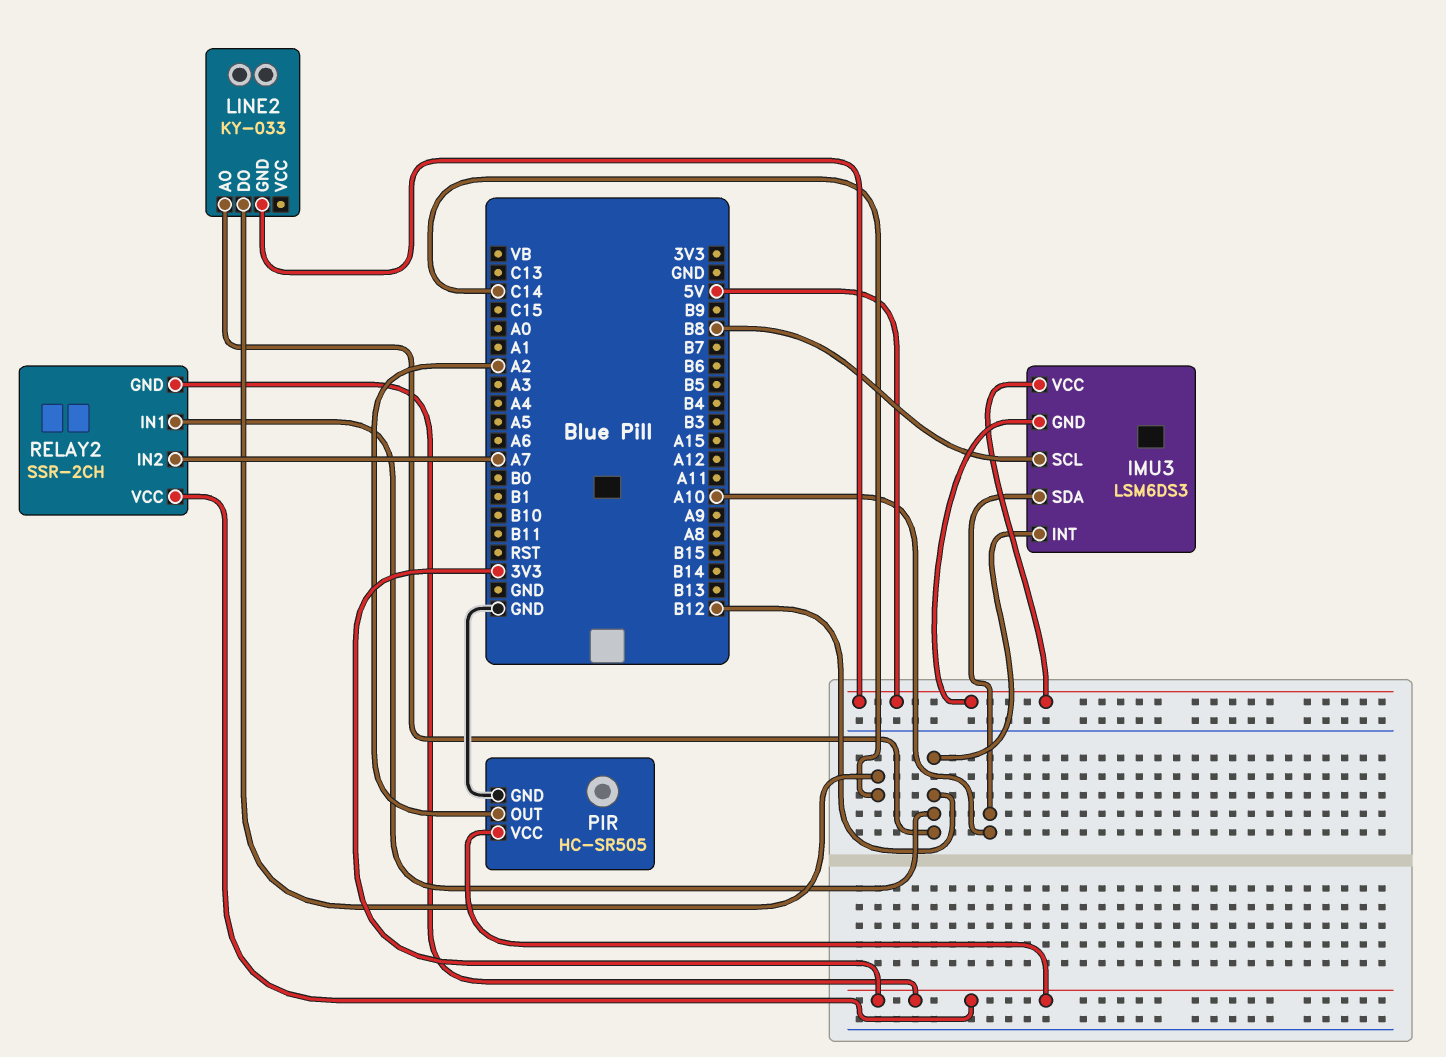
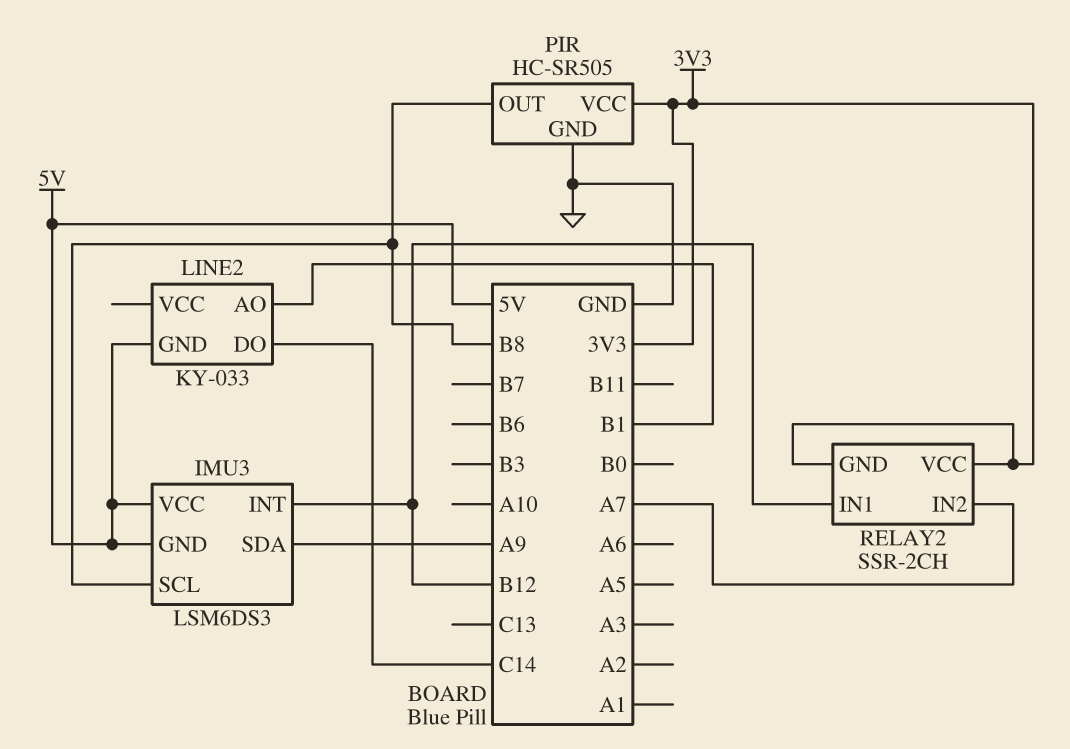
IMU3 pin SDA: A10 -> A9
LINE2 pin AO: B12 -> B1
PIR pin OUT: A2 -> B8

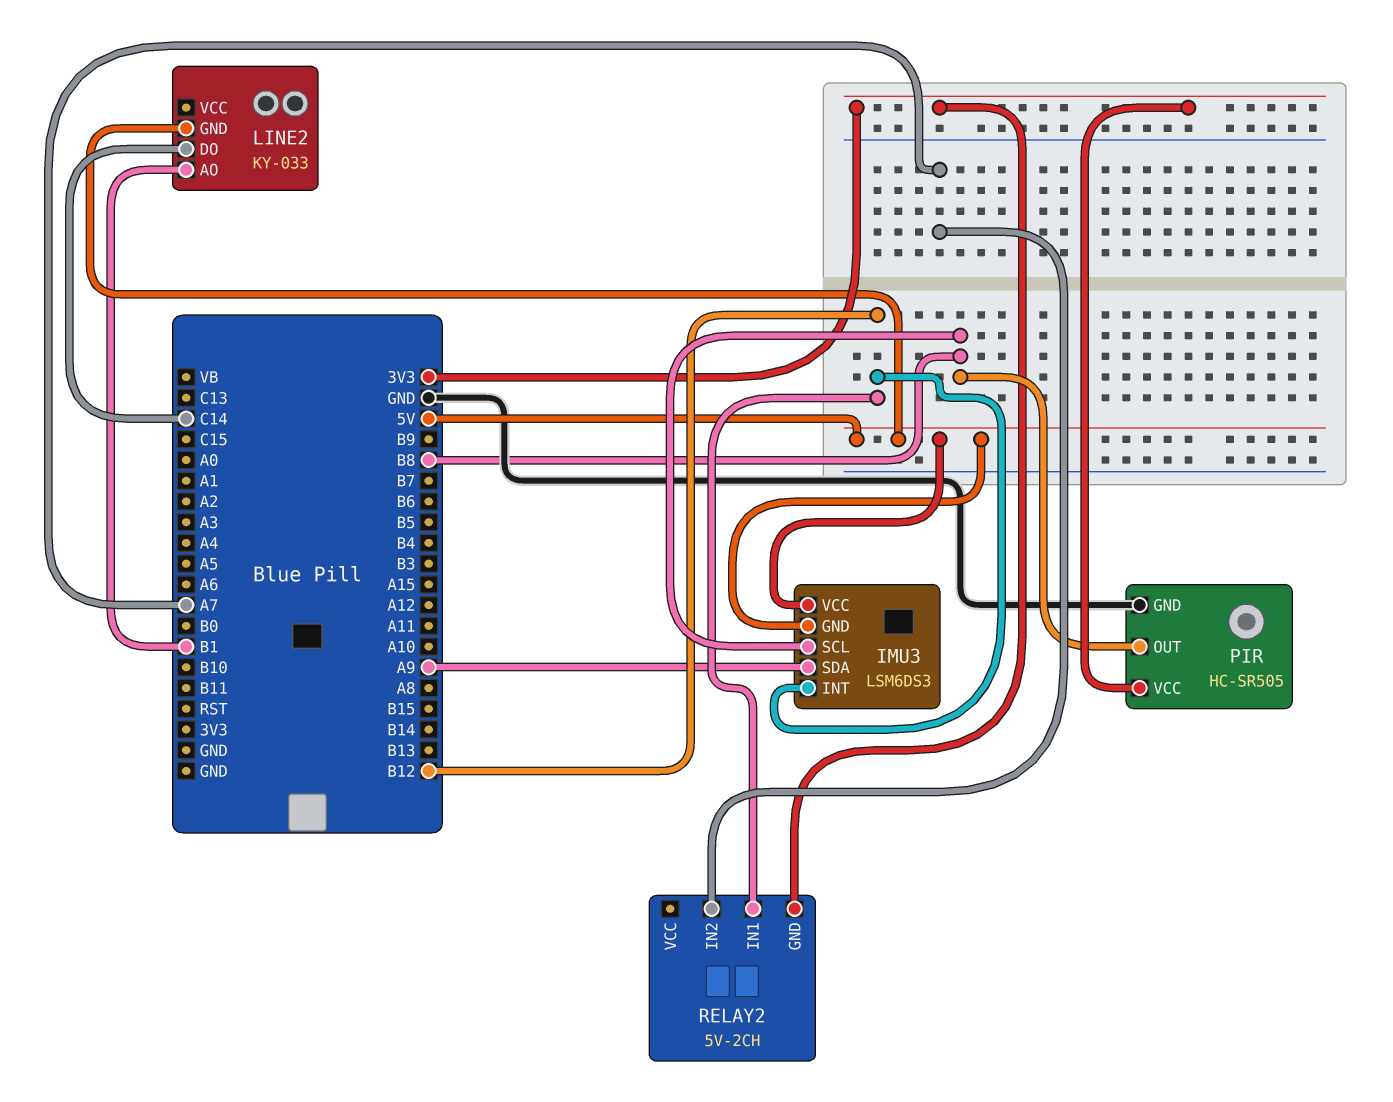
RELAY2: SSR-2CH -> 5V-2CH
RELAY2 pin VCC: 3V3 -> none

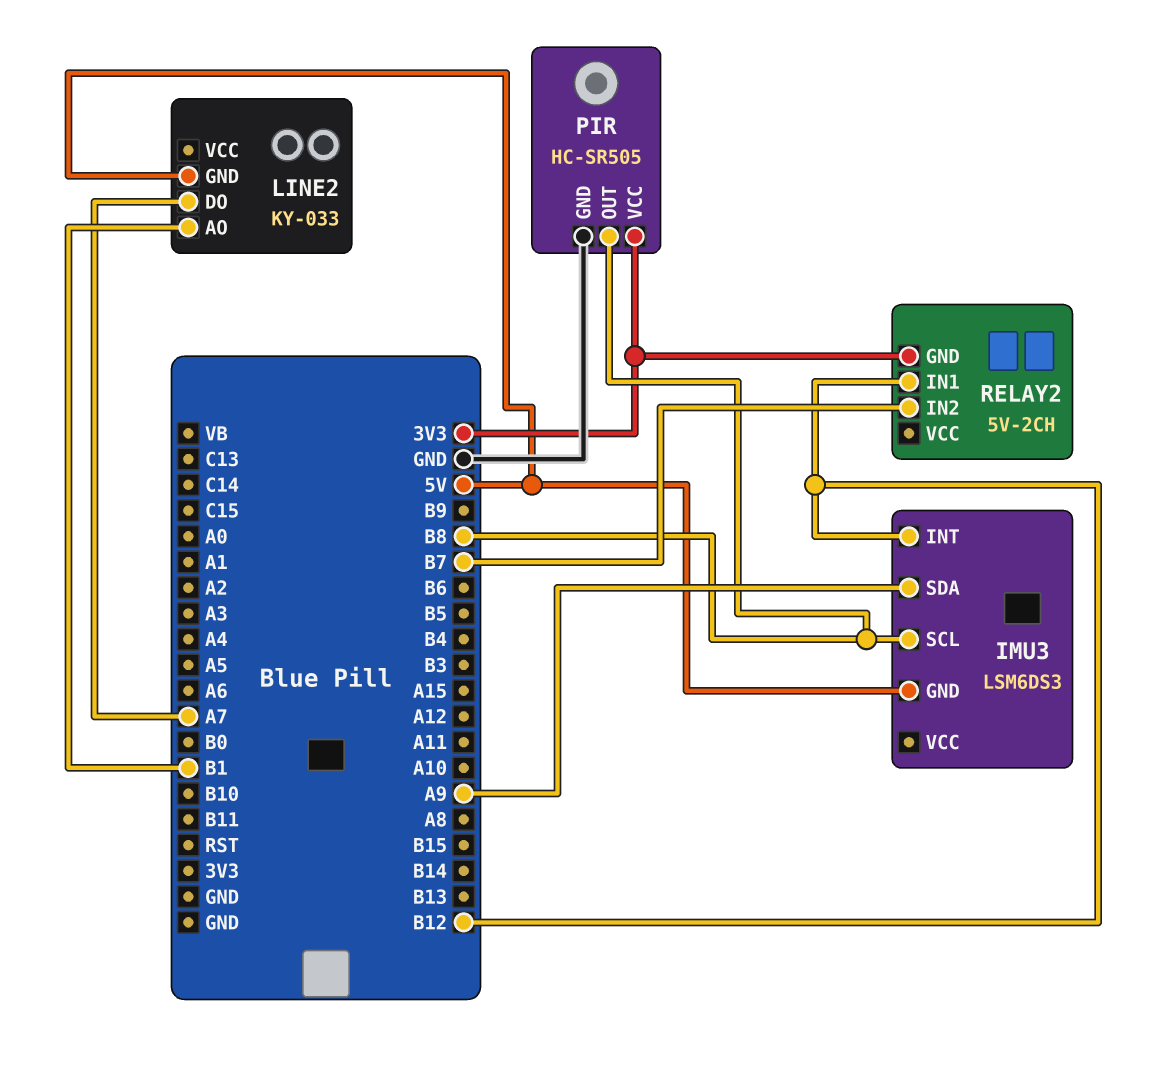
IMU3 pin VCC: 5V -> none
LINE2 pin DO: C14 -> A7
RELAY2 pin IN2: A7 -> B7

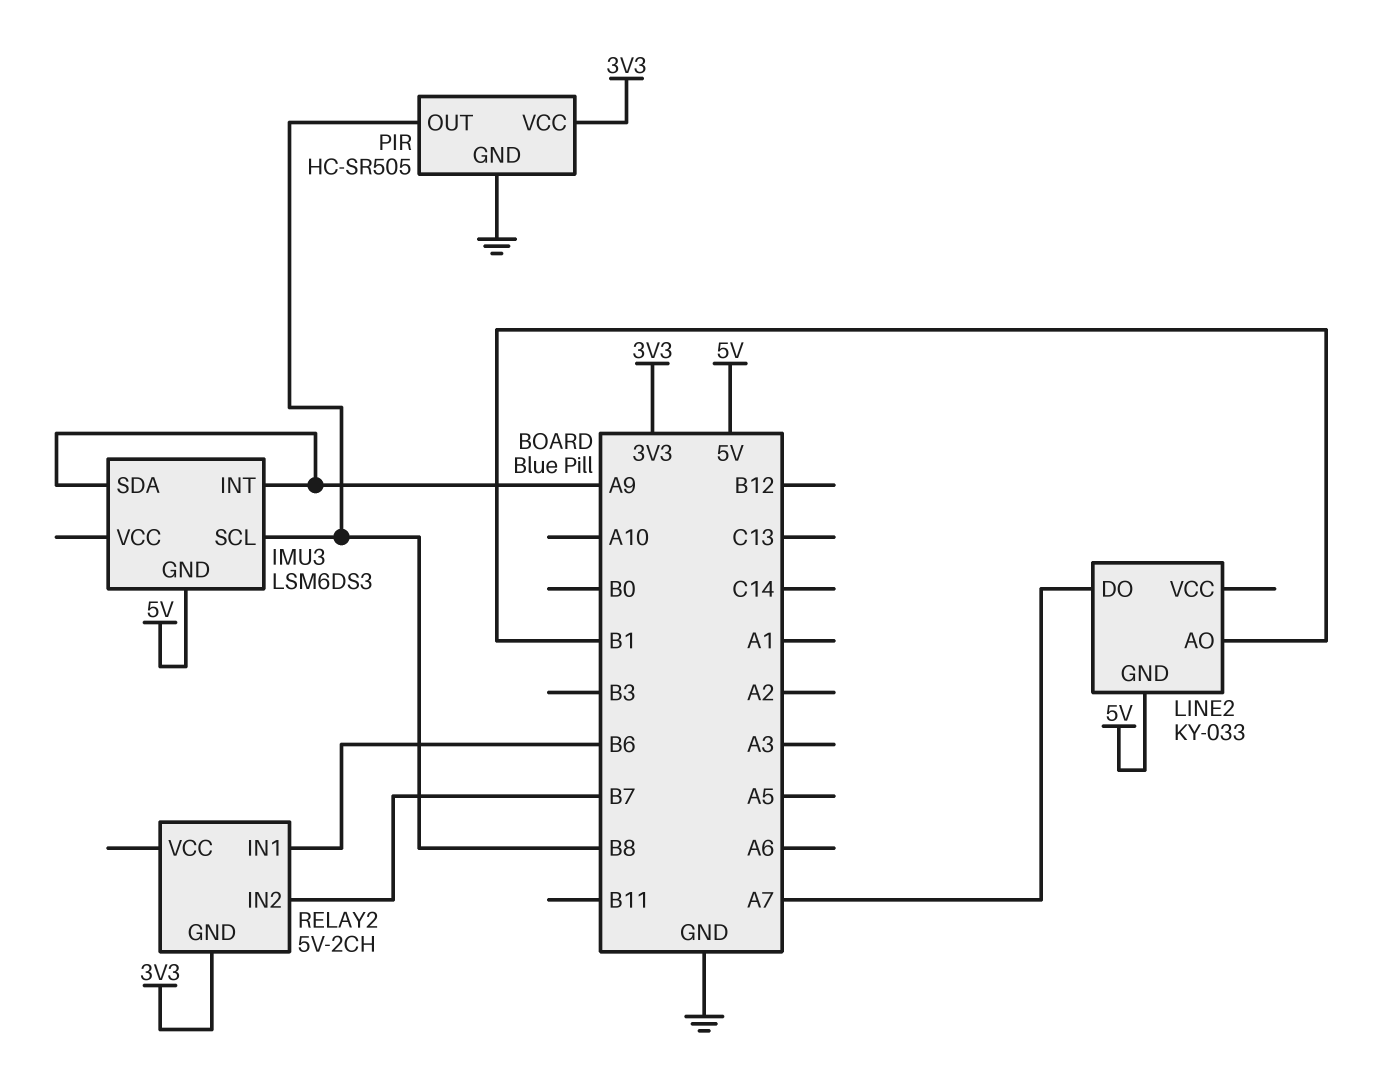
IMU3 pin INT: B12 -> A9
RELAY2 pin IN1: B12 -> B6

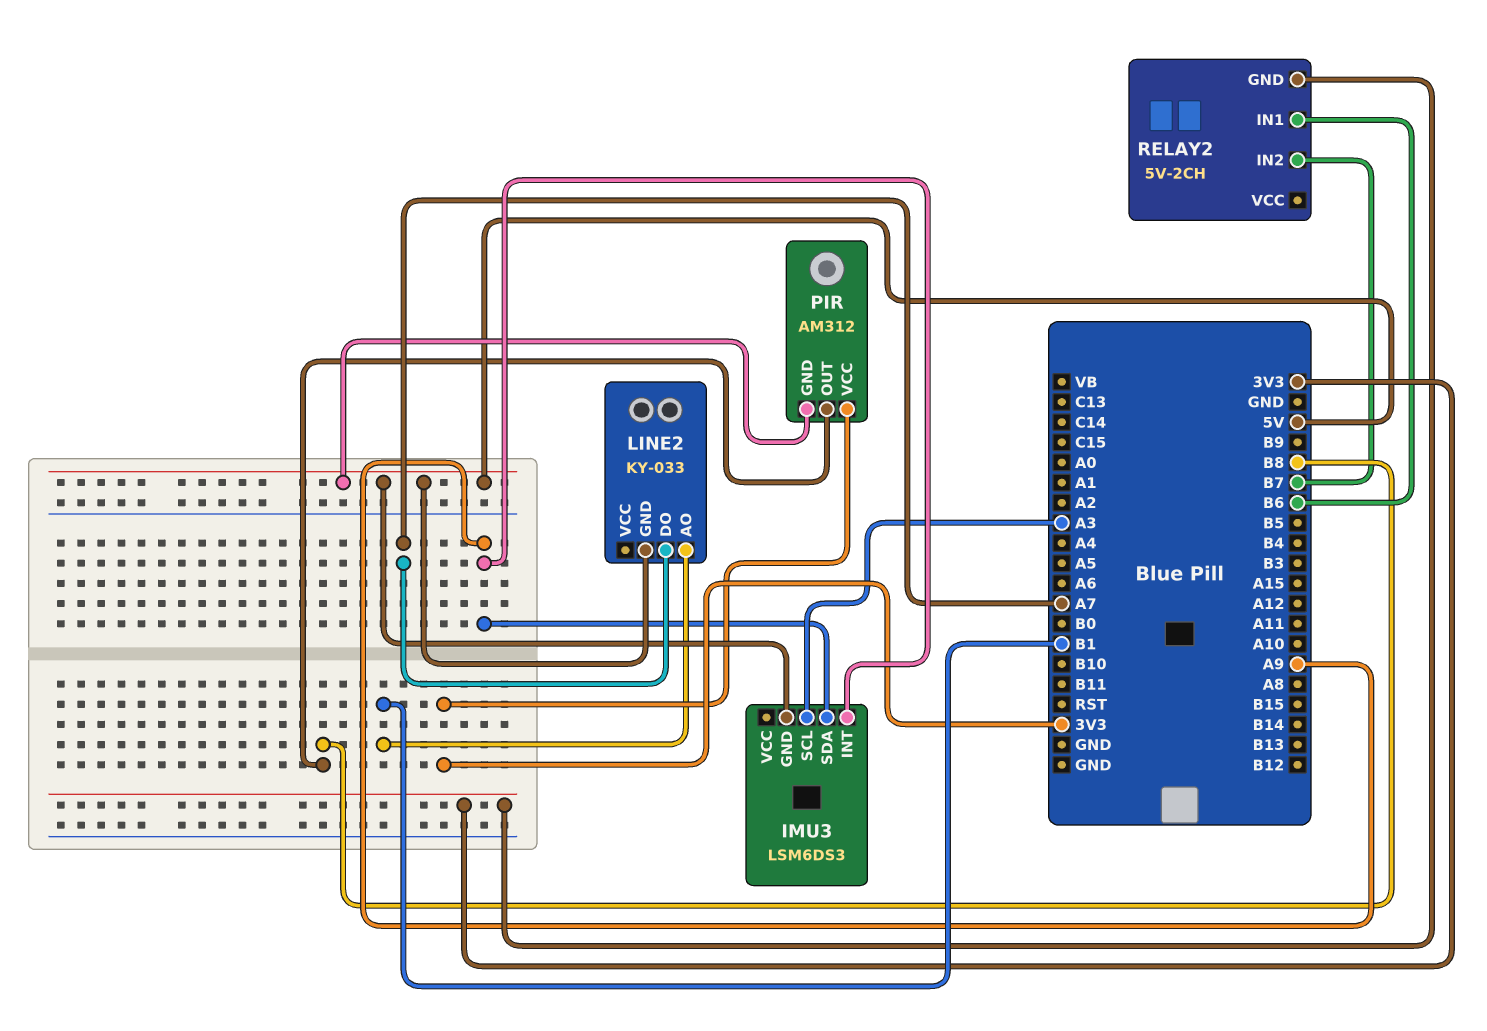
IMU3 pin SCL: B8 -> A3
PIR: HC-SR505 -> AM312
PIR pin GND: GND -> 5V

